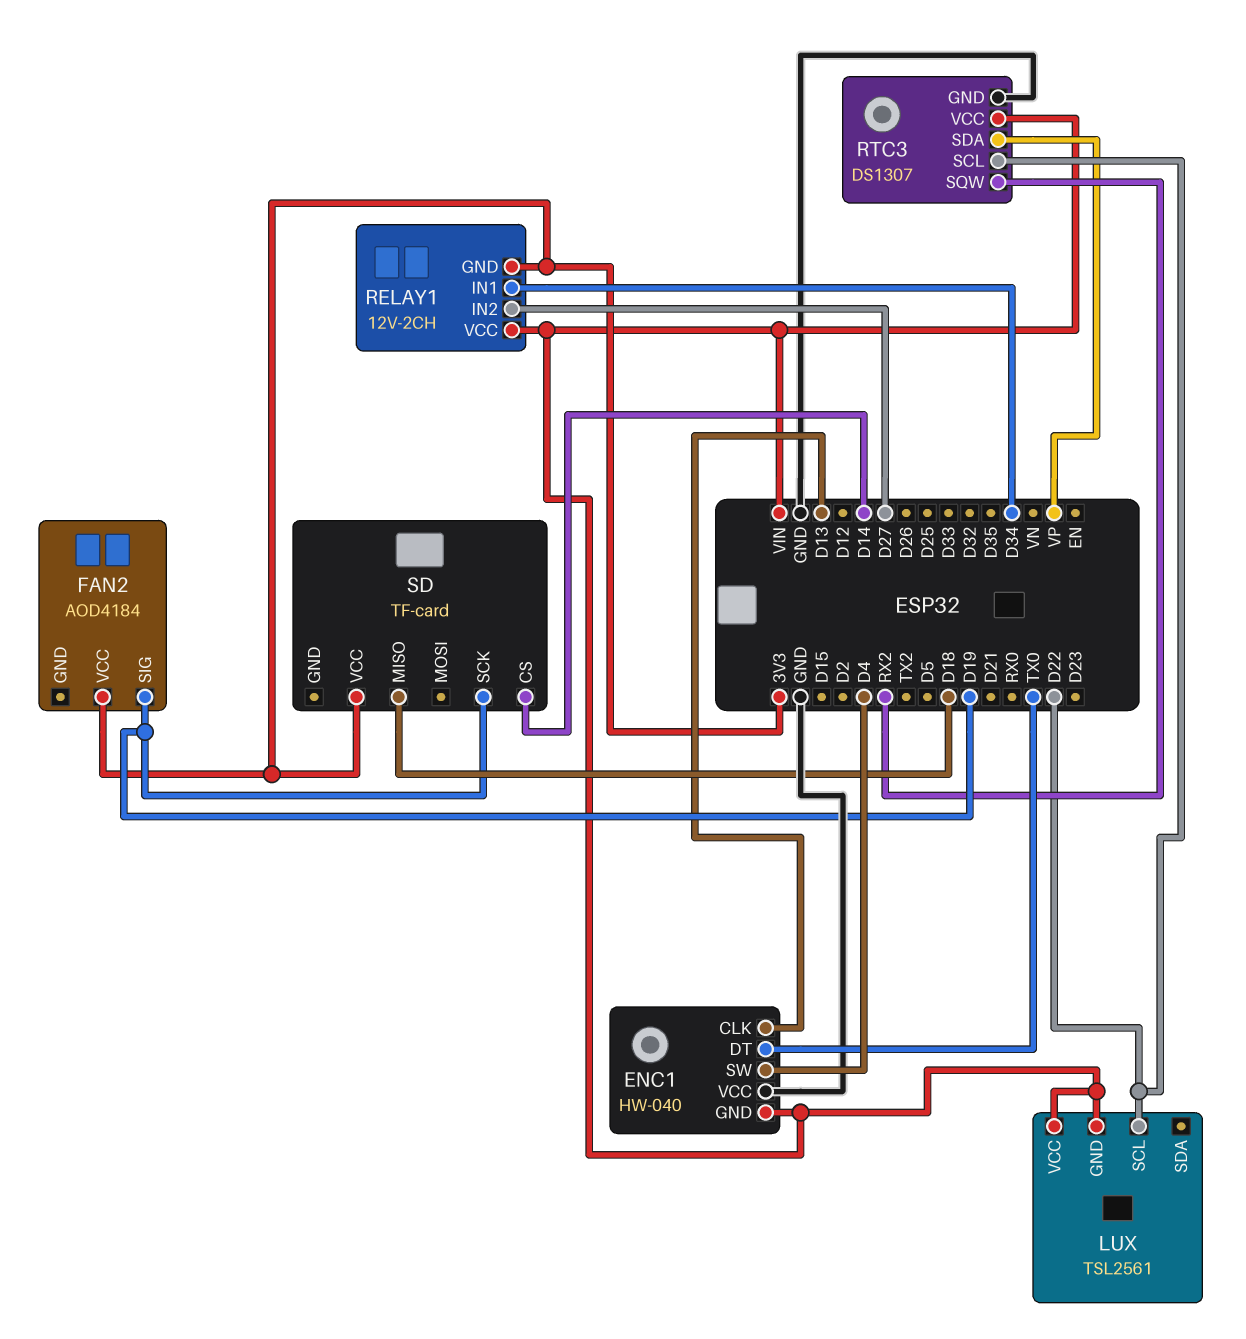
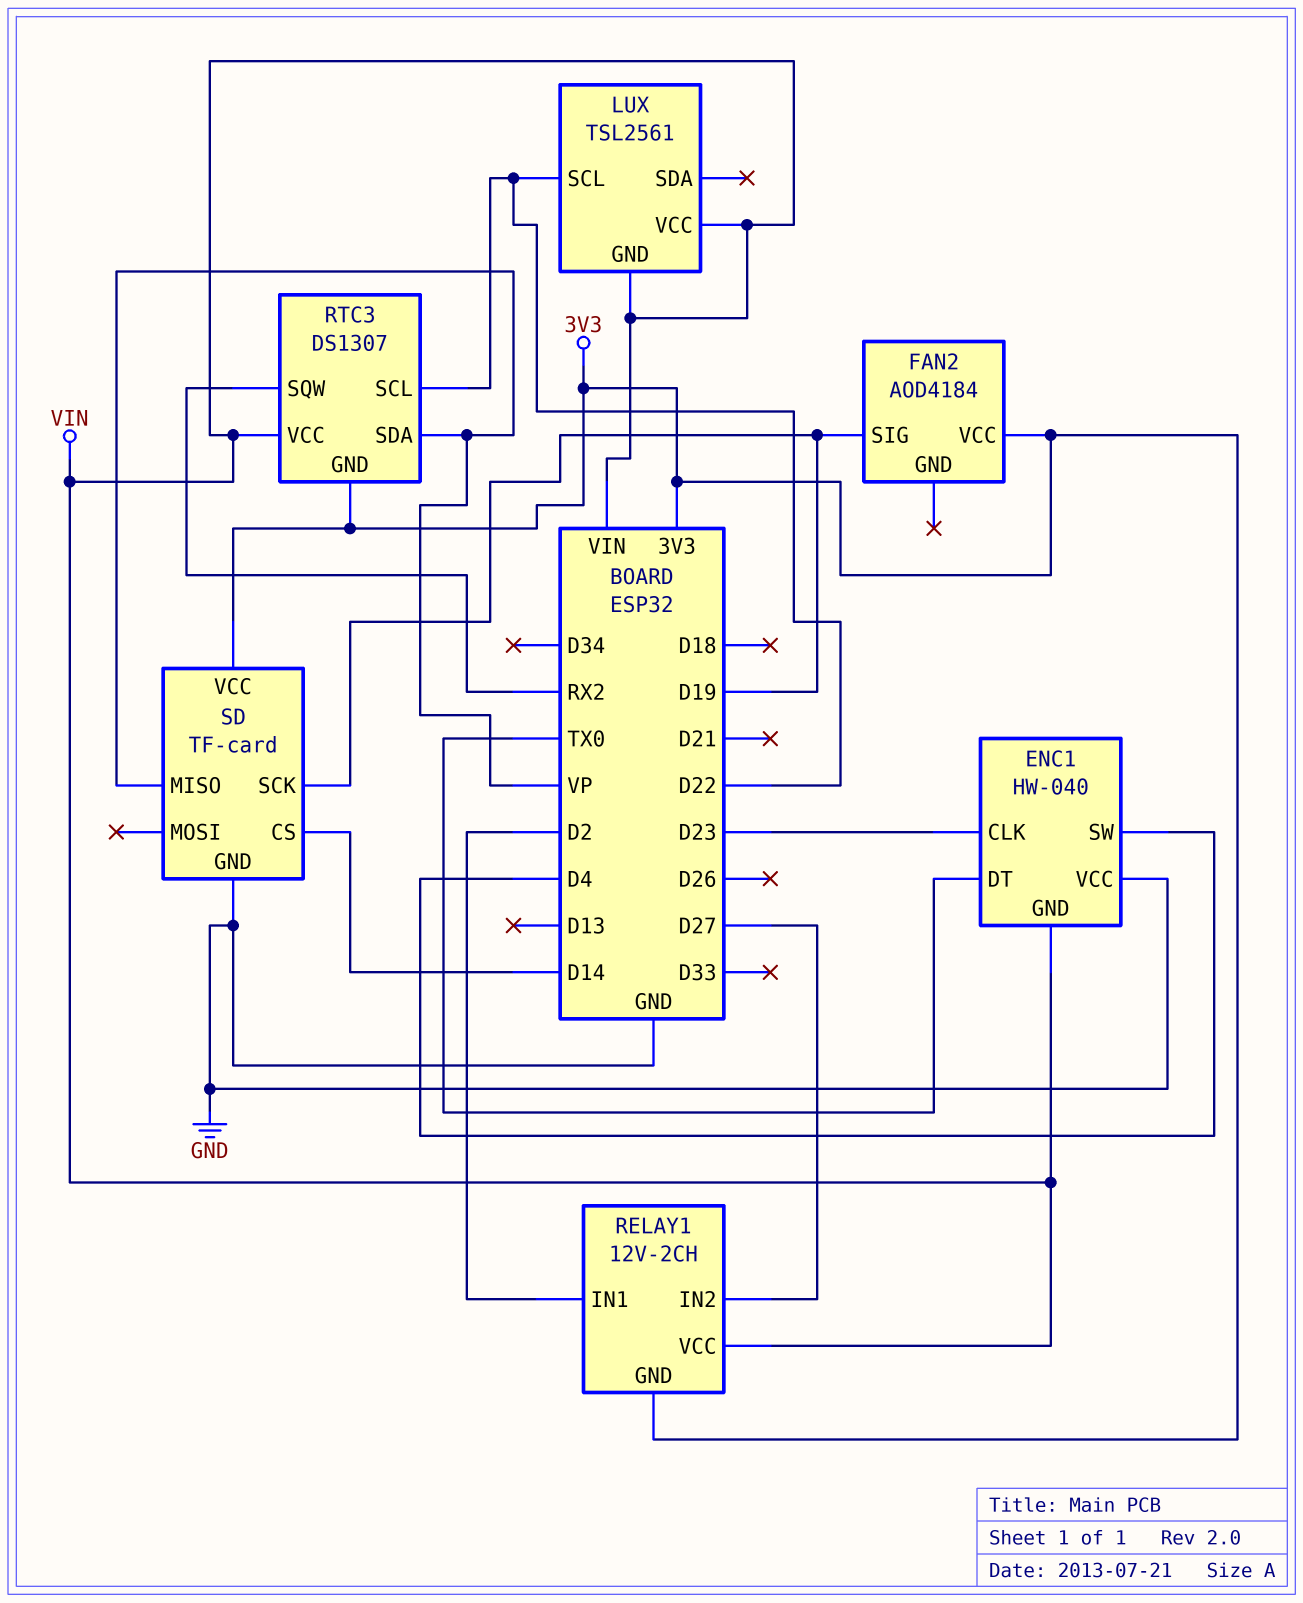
ENC1 pin CLK: D13 -> D23
RELAY1 pin IN1: D34 -> D2
RTC3 pin GND: GND -> 3V3
SD pin GND: none -> GND
SD pin MISO: D18 -> VP

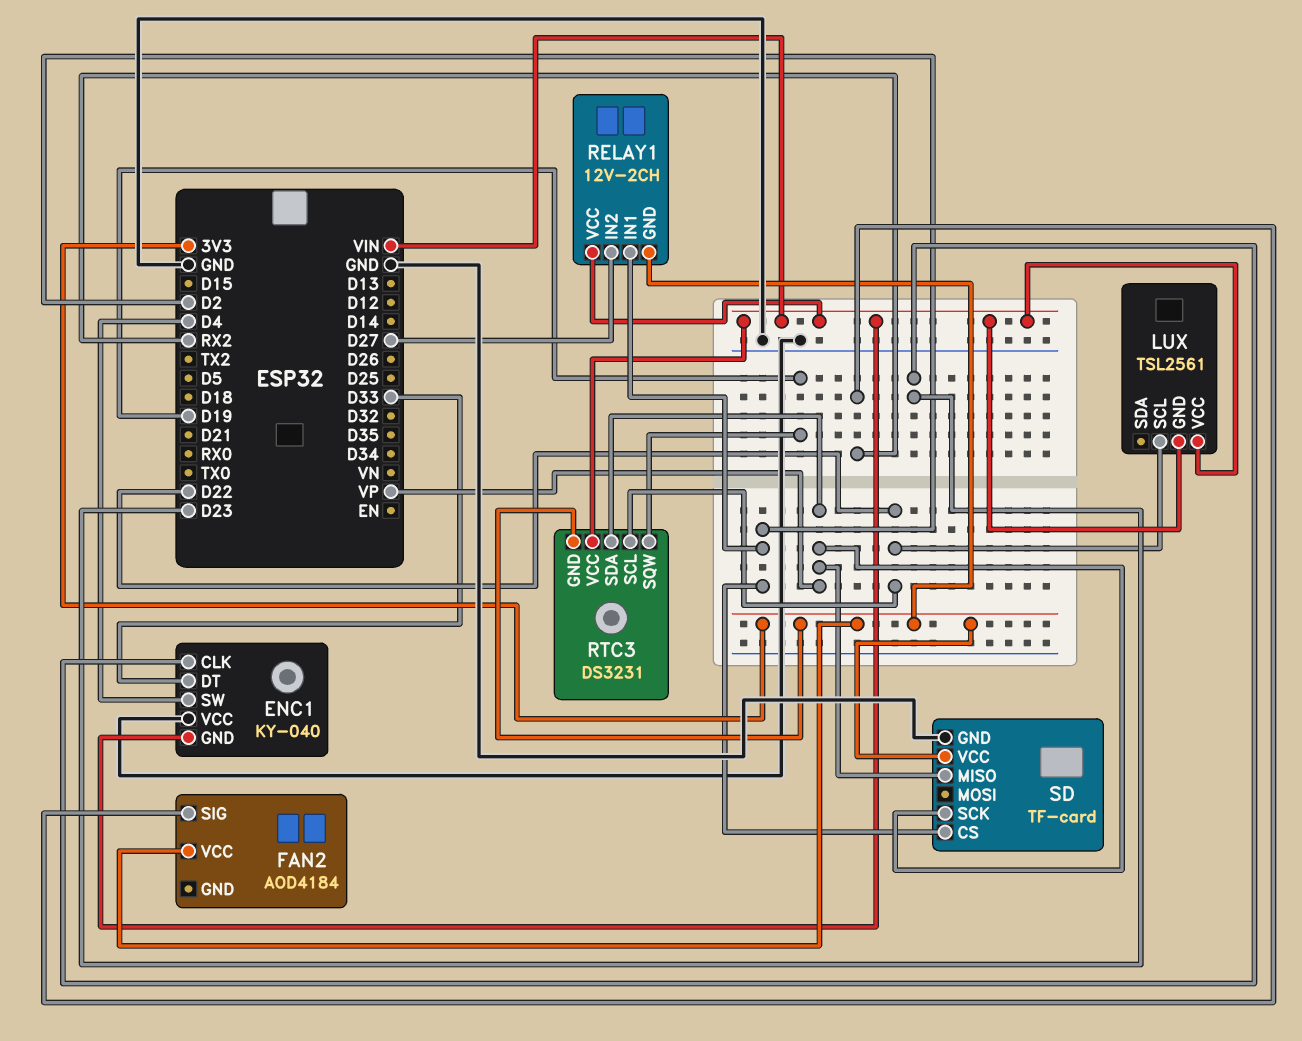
ENC1: HW-040 -> KY-040
ENC1 pin DT: TX0 -> D33
FAN2 pin SIG: D19 -> RX2
RTC3: DS1307 -> DS3231
RTC3 pin SQW: RX2 -> D19
SD pin CS: D14 -> D2
SD pin SCK: D19 -> VP

